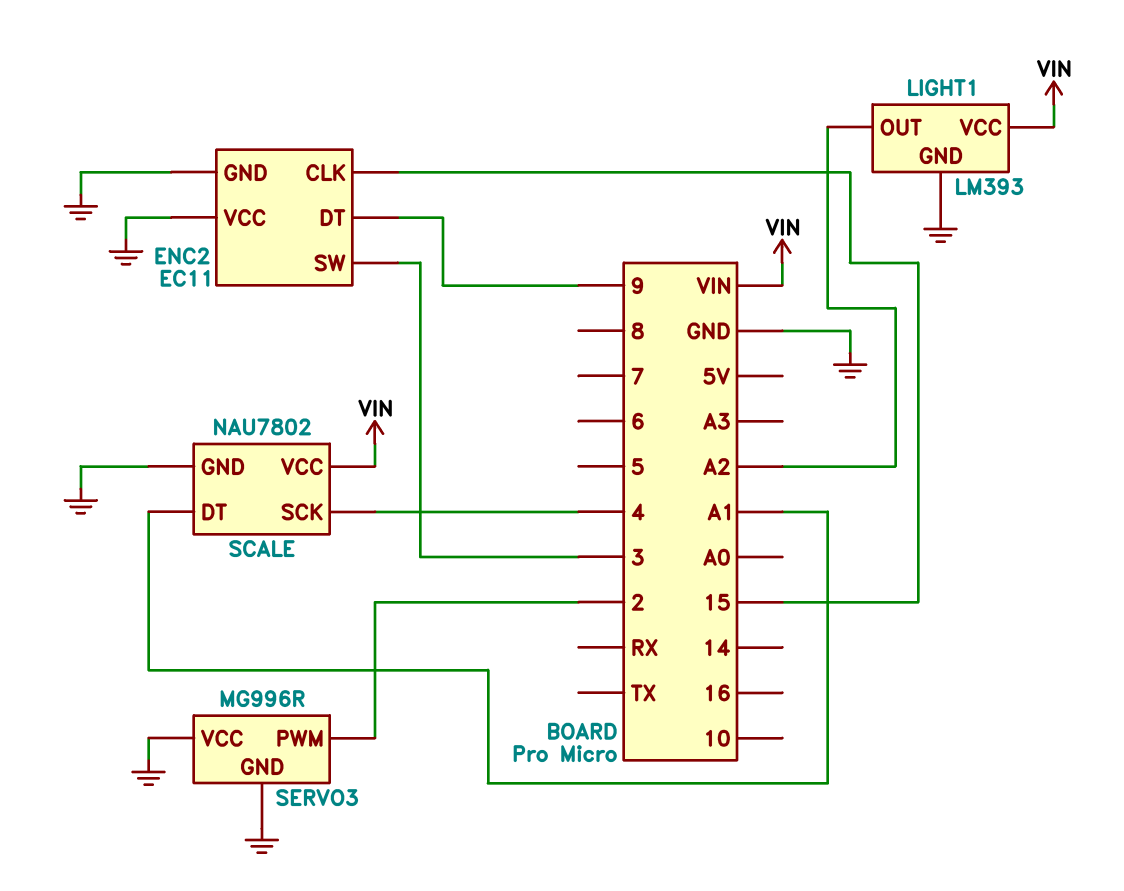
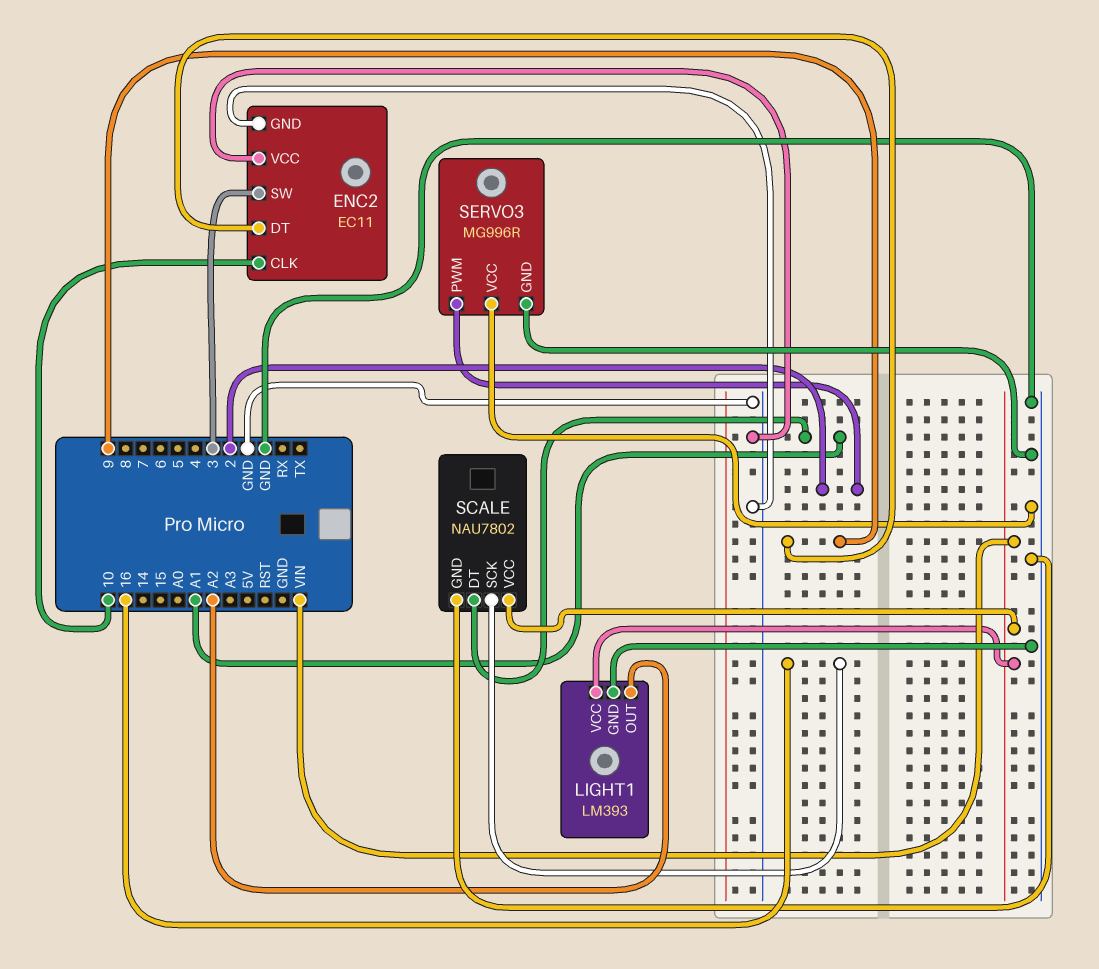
ENC2 pin CLK: 15 -> 10
SCALE pin SCK: 4 -> 16

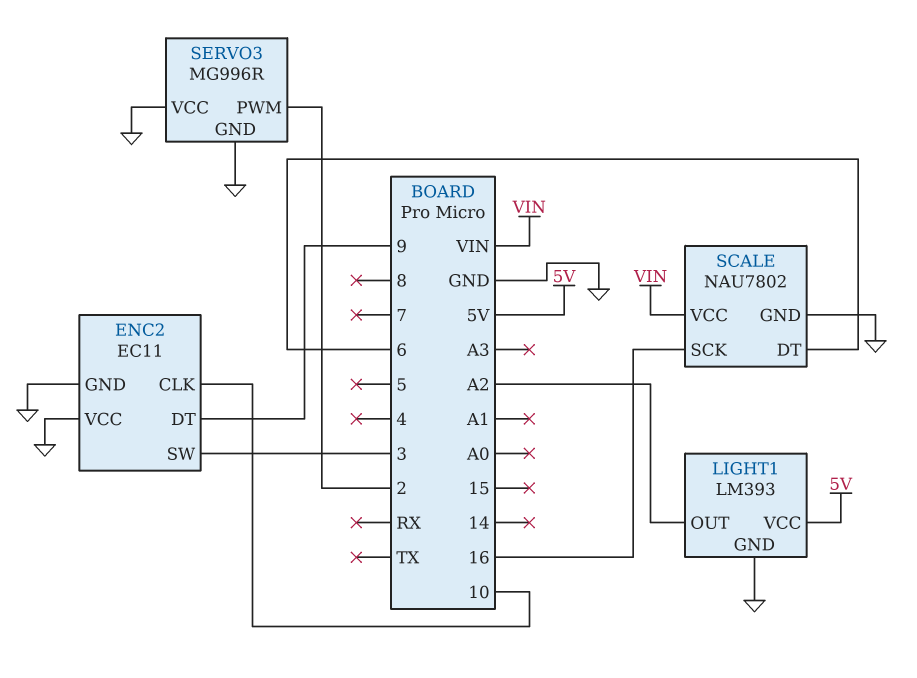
LIGHT1 pin VCC: VIN -> 5V
SCALE pin DT: A1 -> 6

